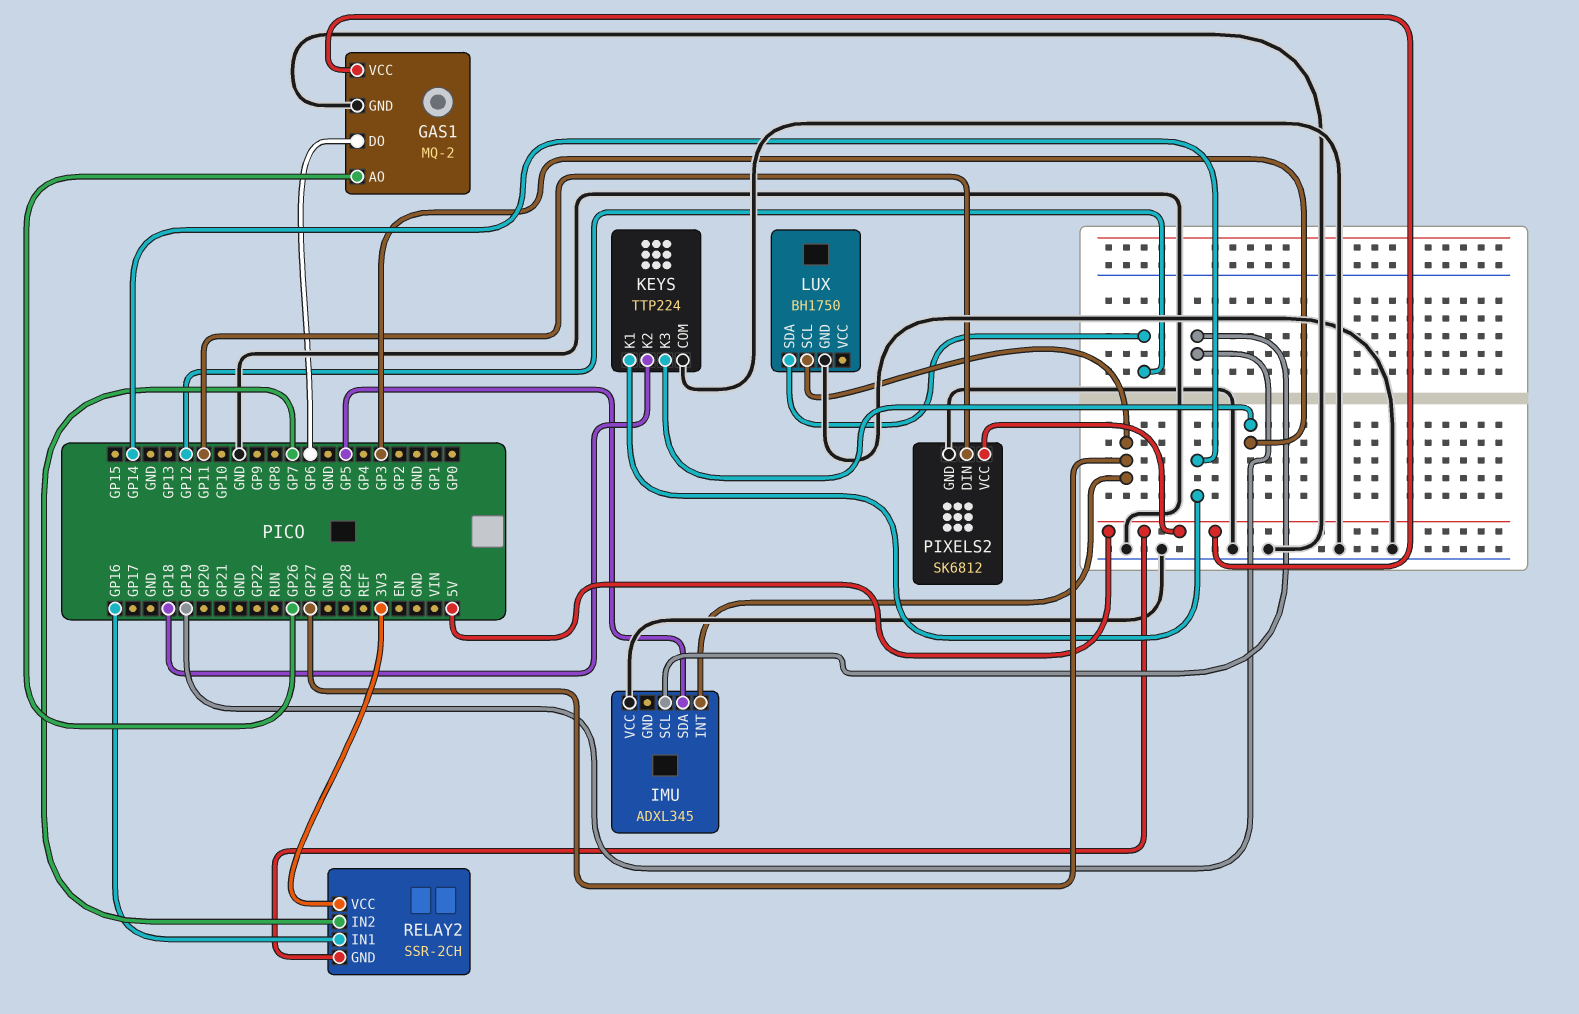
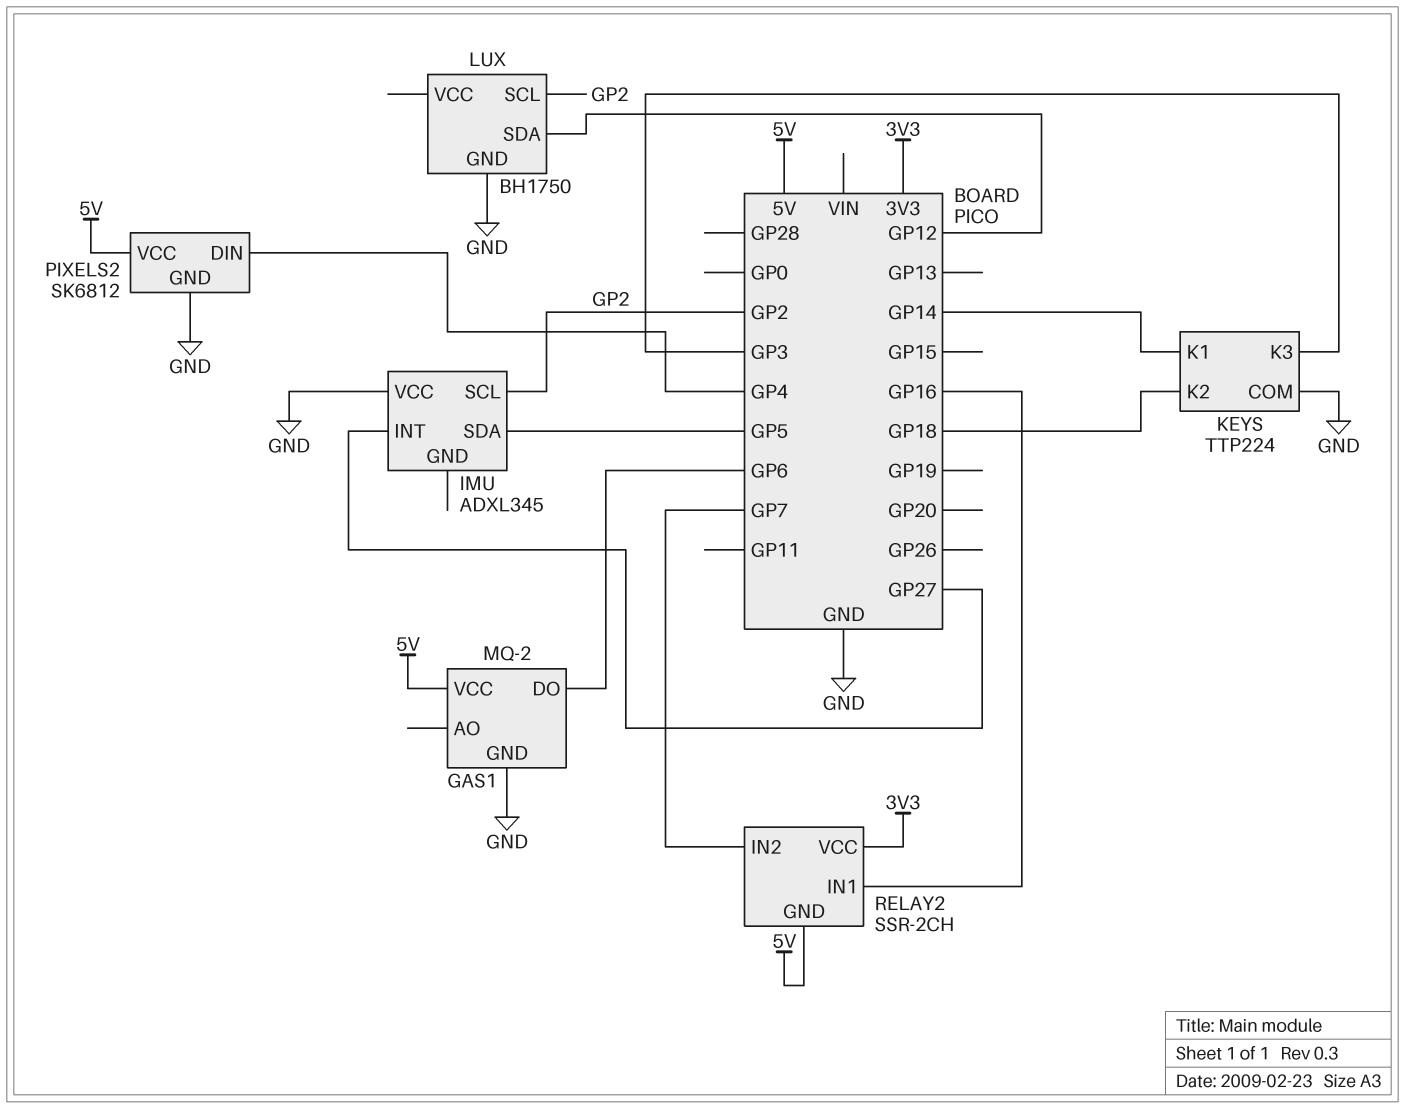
GAS1 pin AO: GP26 -> none
IMU pin SCL: GP19 -> GP2
LUX pin SCL: GP27 -> GP2
PIXELS2 pin DIN: GP11 -> GP4

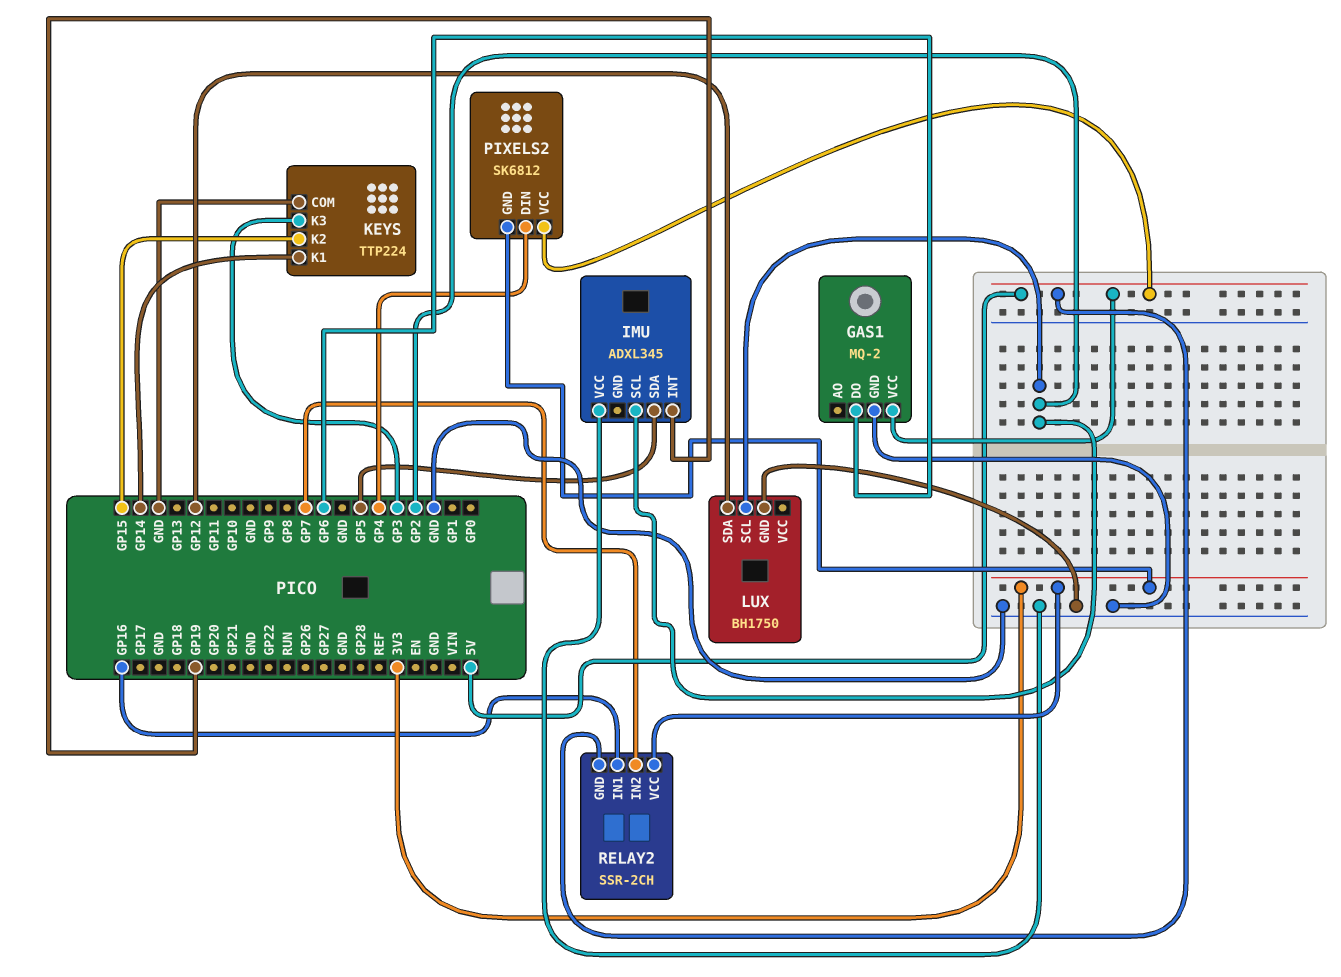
IMU pin INT: GP27 -> GP19
KEYS pin K2: GP18 -> GP15
PIXELS2 pin GND: GND -> 3V3

